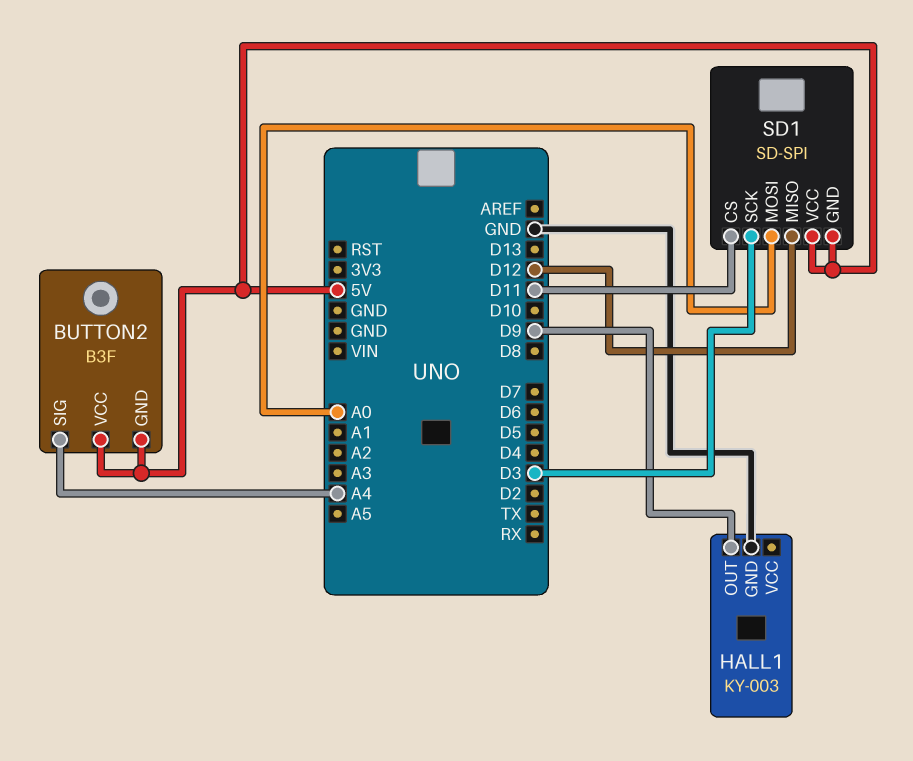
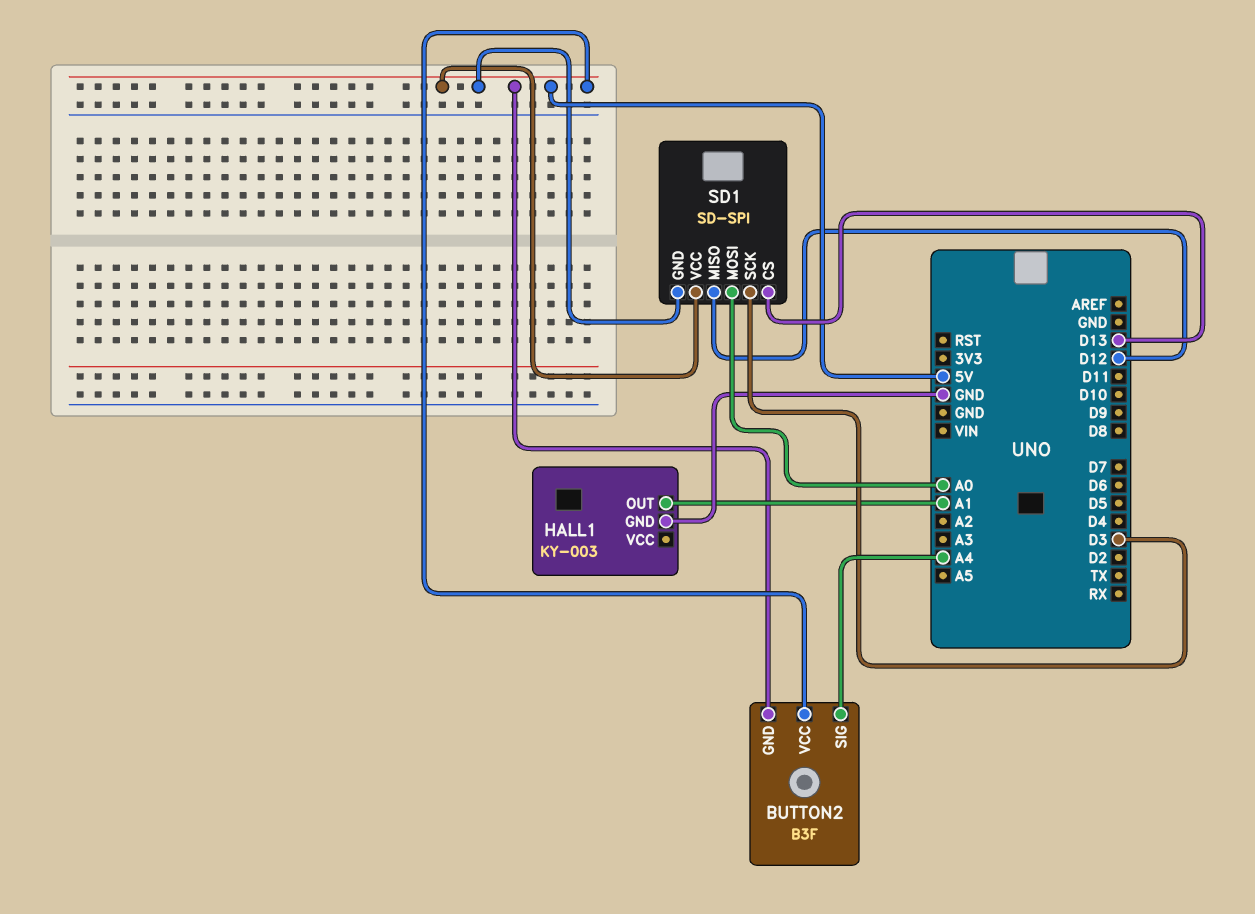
HALL1 pin OUT: D9 -> A1
SD1 pin CS: D11 -> D13

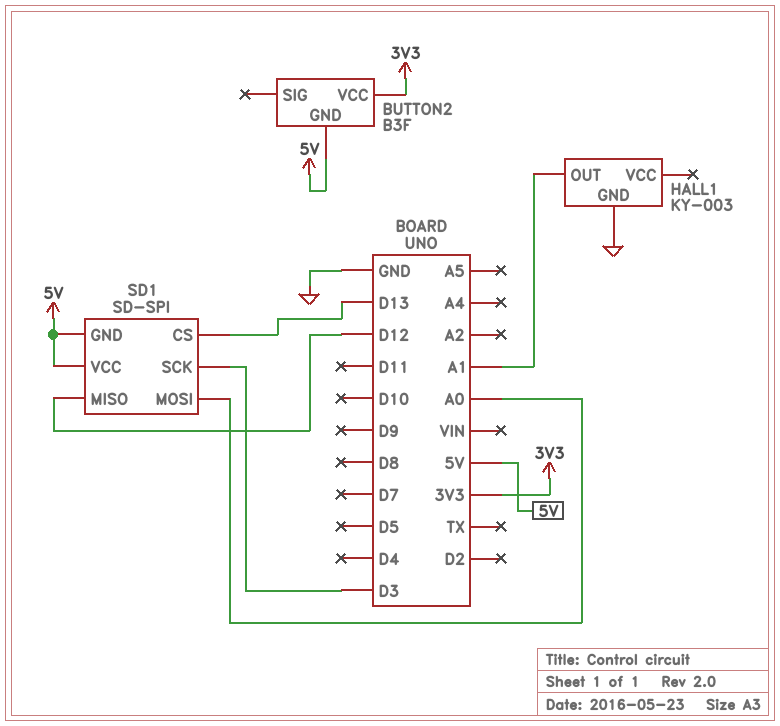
BUTTON2 pin SIG: A4 -> none
BUTTON2 pin VCC: 5V -> 3V3

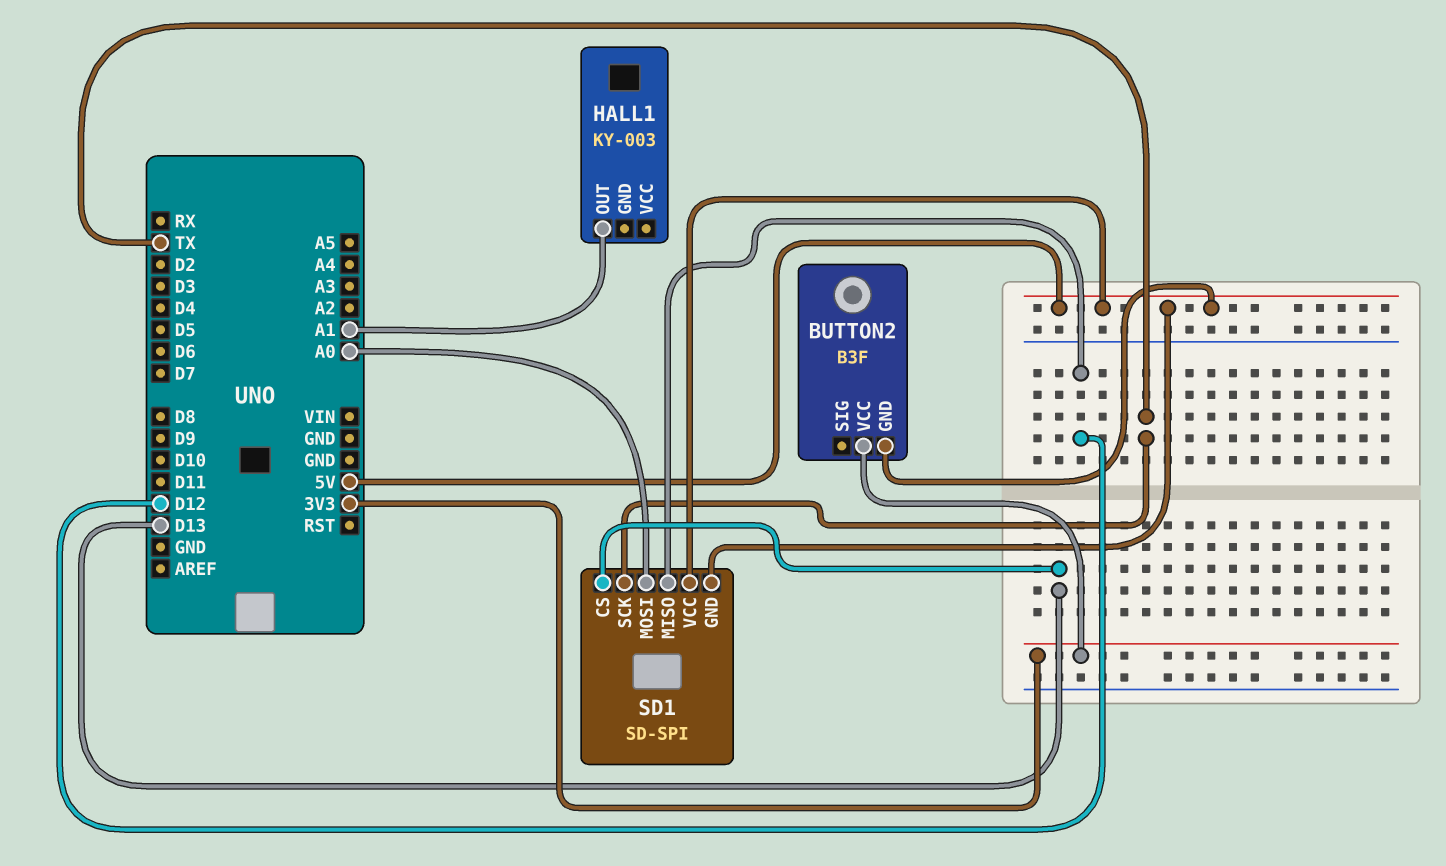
HALL1 pin GND: GND -> none
SD1 pin SCK: D3 -> TX

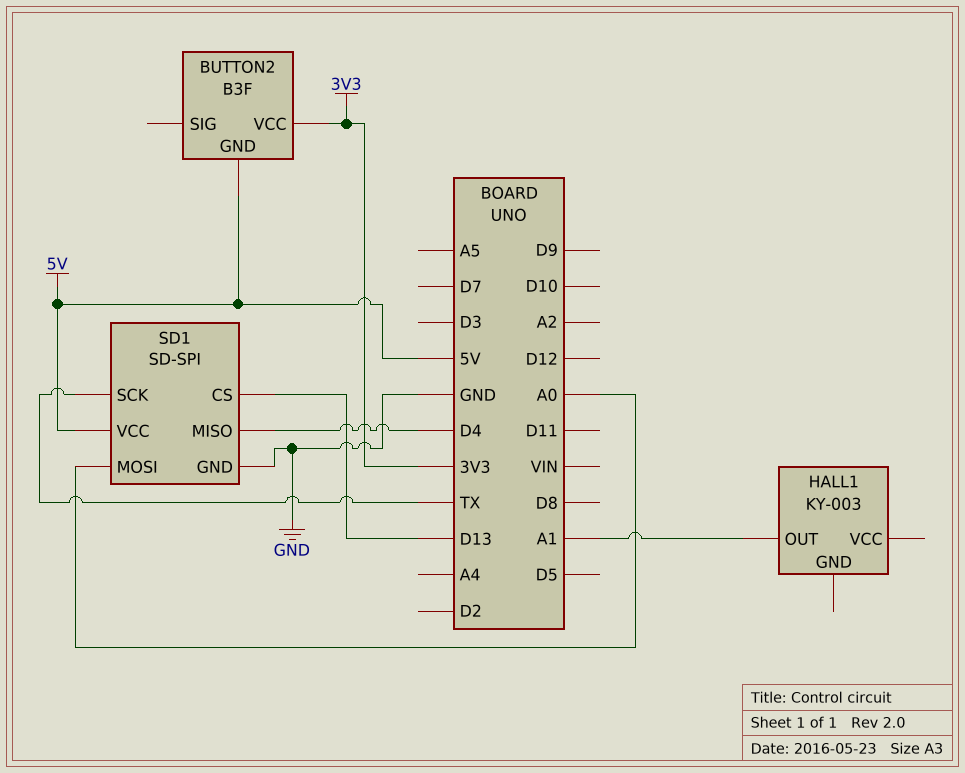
SD1 pin GND: 5V -> GND
SD1 pin MISO: D12 -> D4

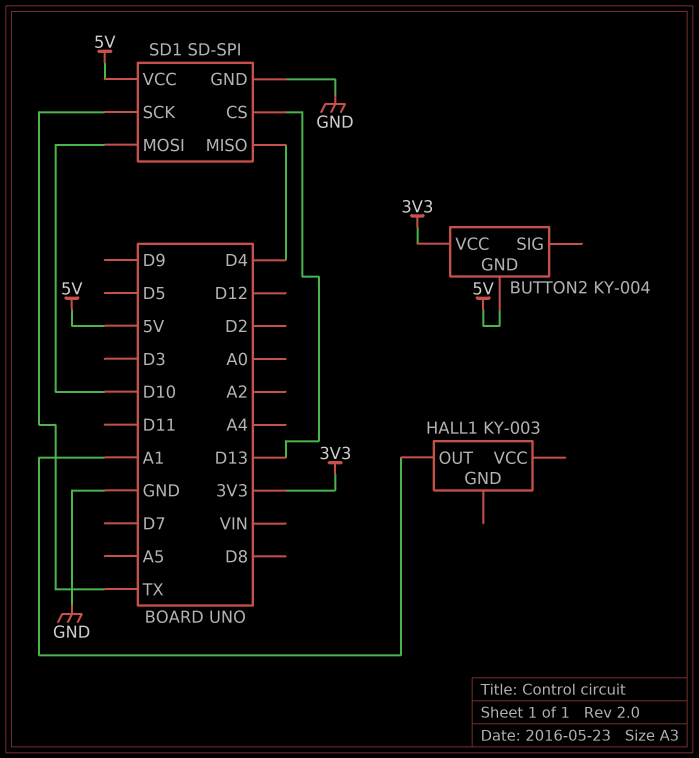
BUTTON2: B3F -> KY-004
SD1 pin MOSI: A0 -> D10

